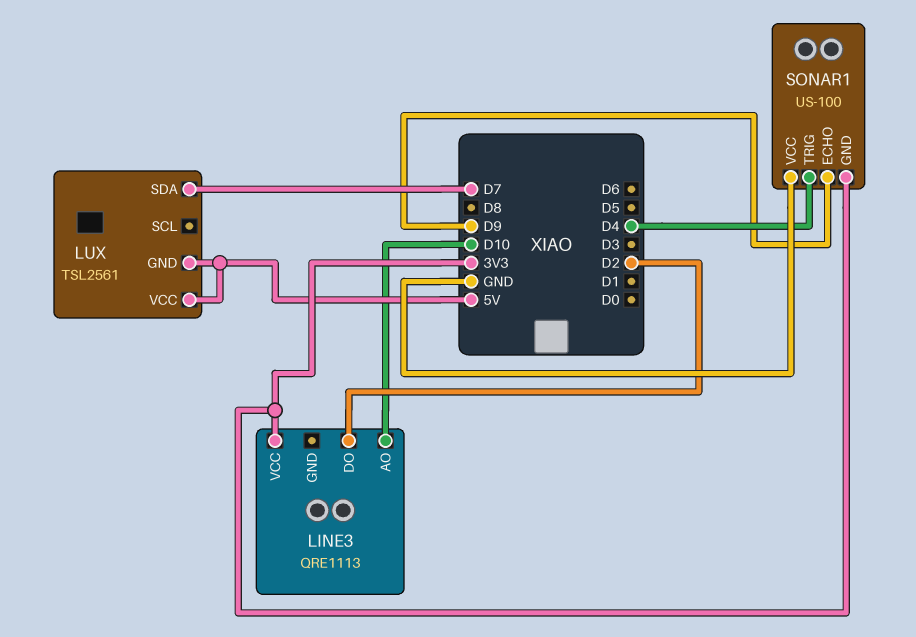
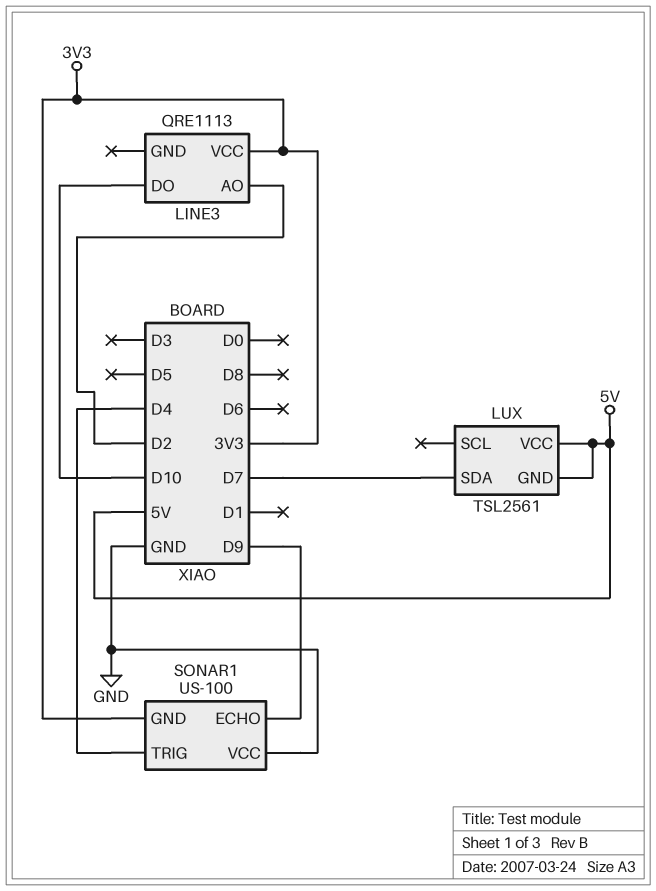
LINE3 pin AO: D10 -> D2
LINE3 pin DO: D2 -> D10

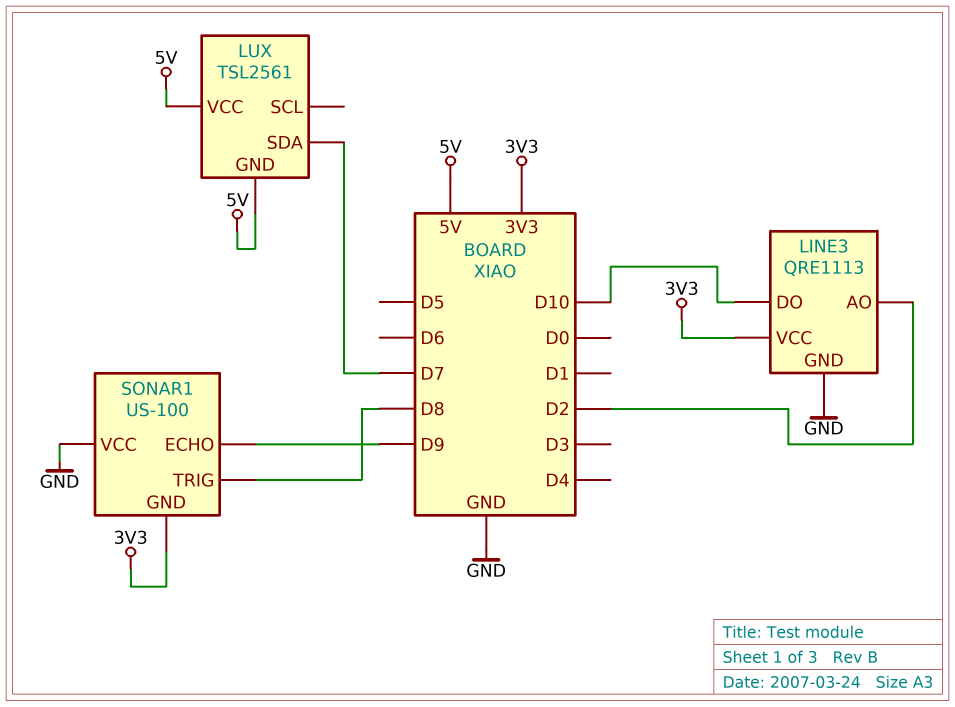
LINE3 pin GND: none -> GND
SONAR1 pin TRIG: D4 -> D8

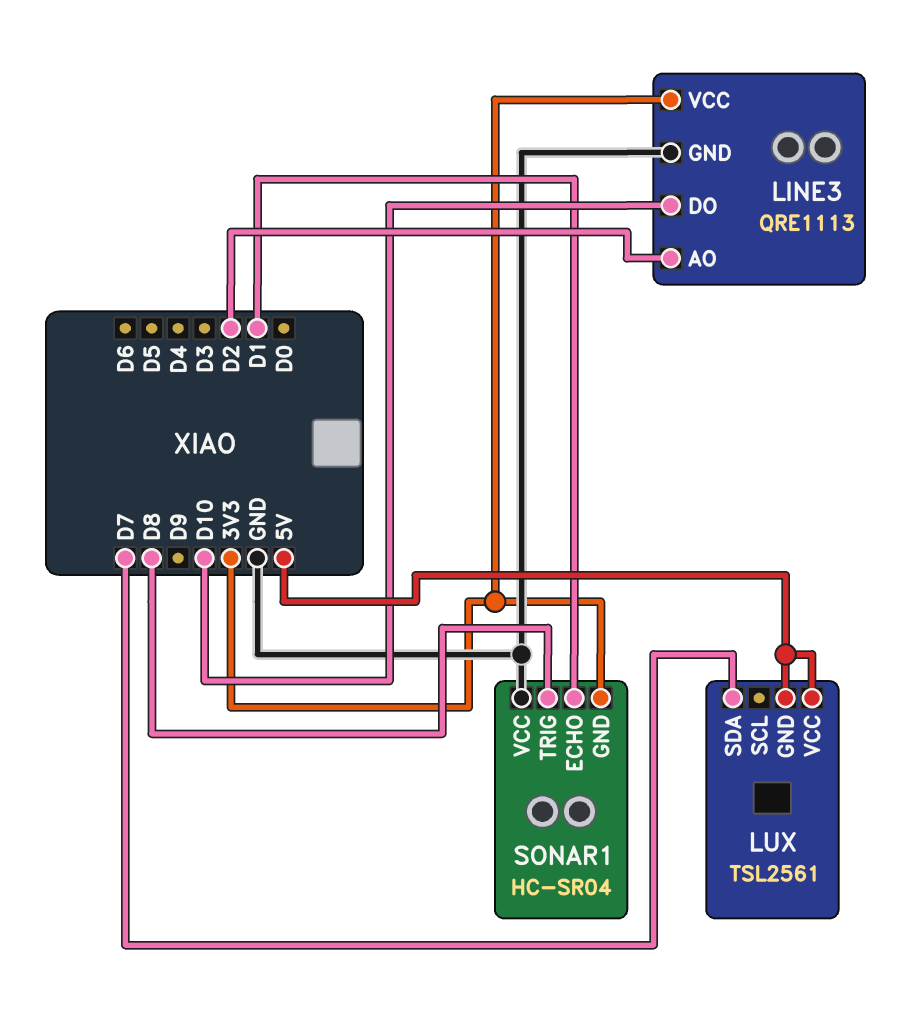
SONAR1: US-100 -> HC-SR04
SONAR1 pin ECHO: D9 -> D1

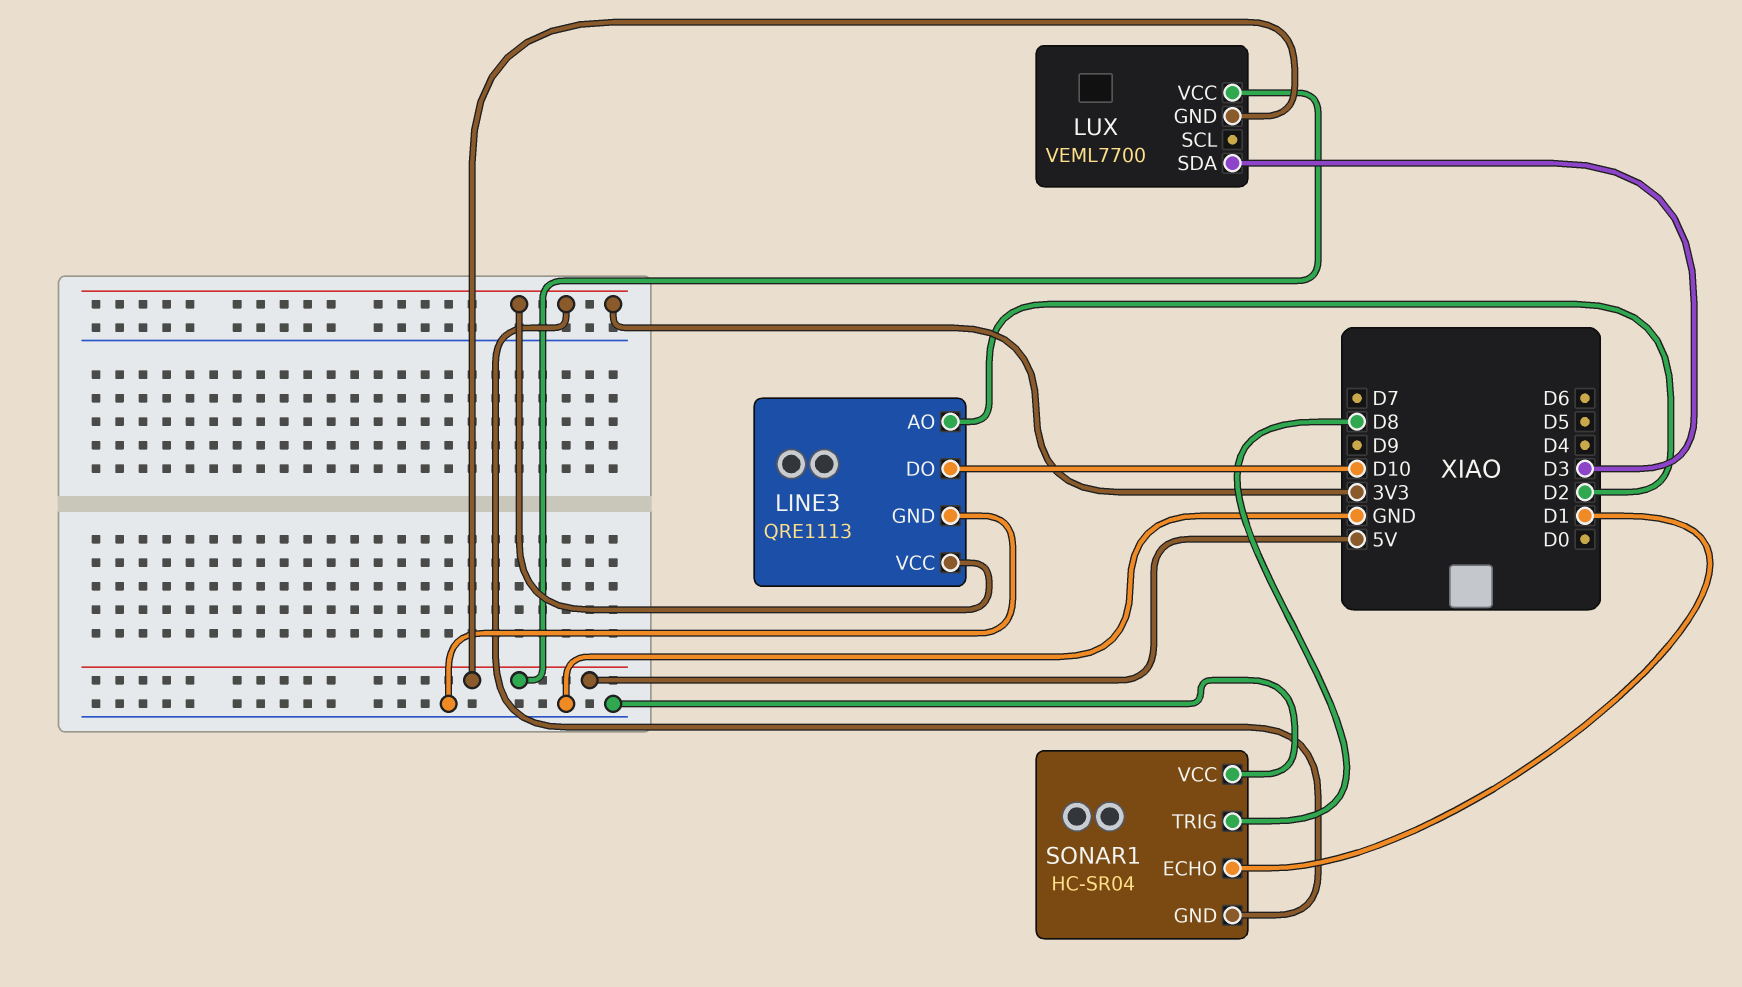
LUX: TSL2561 -> VEML7700
LUX pin SDA: D7 -> D3

